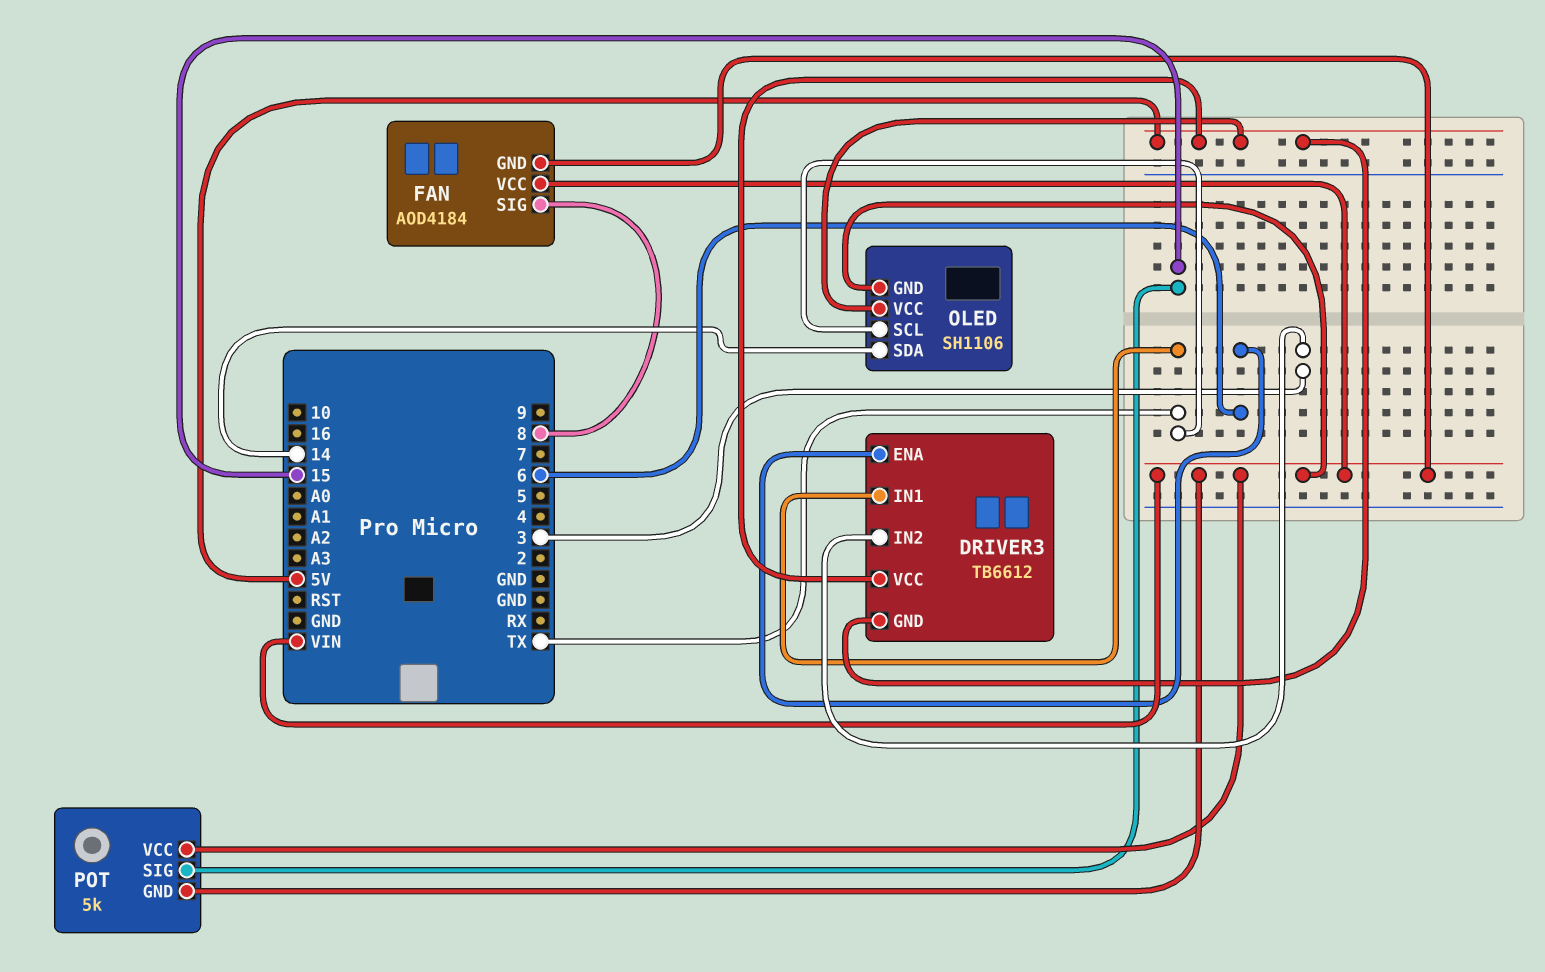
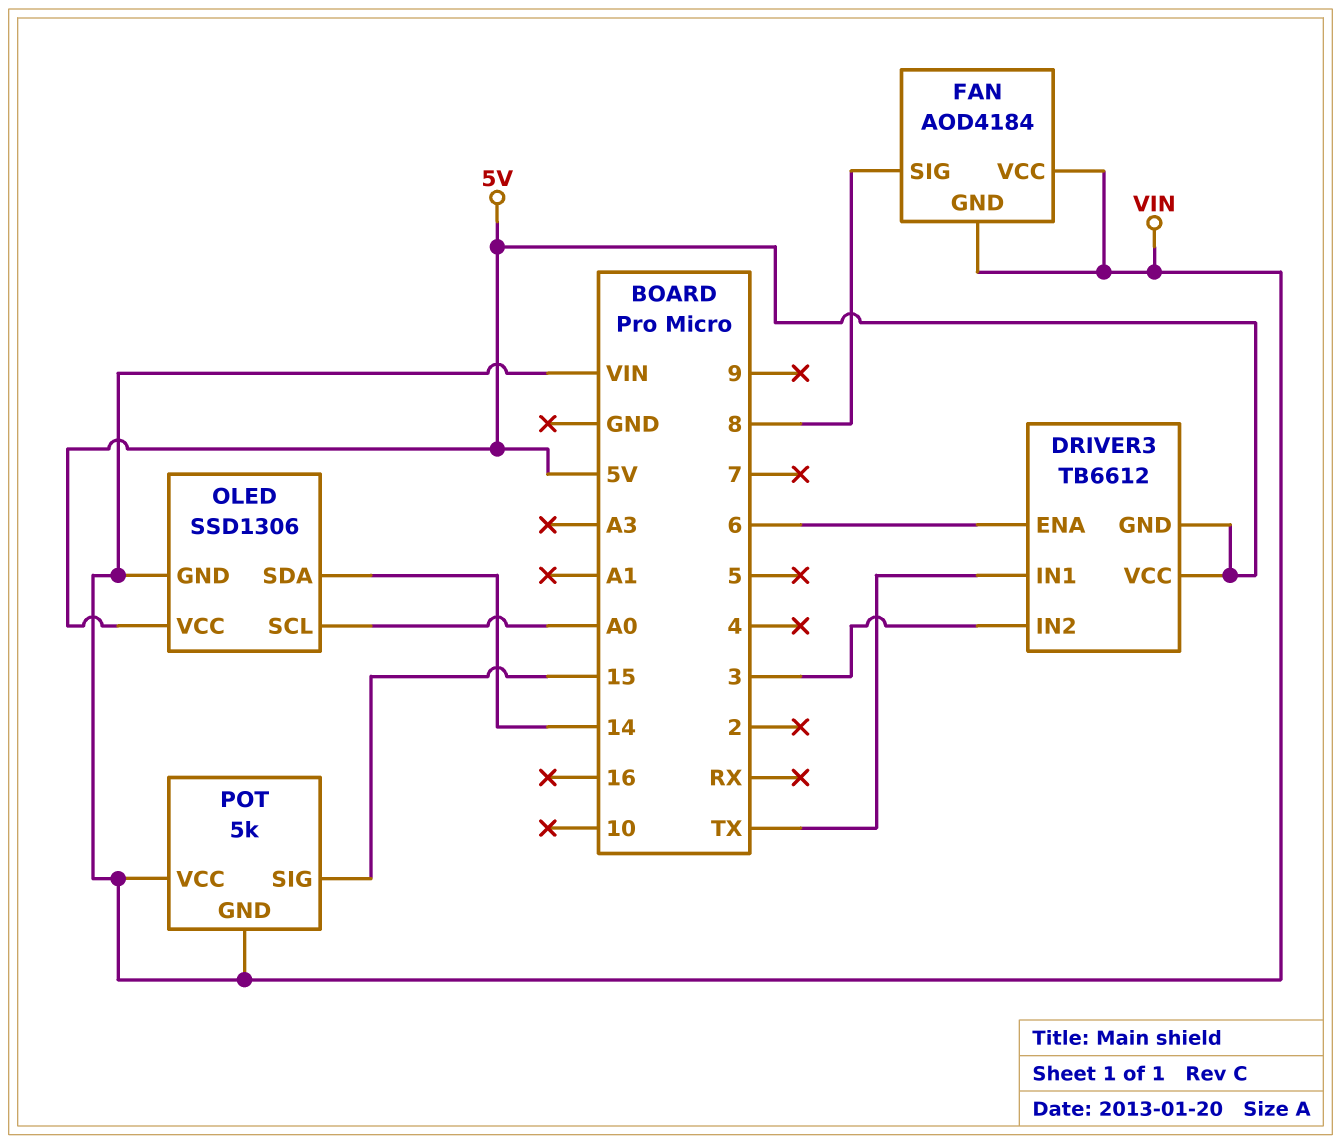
OLED: SH1106 -> SSD1306
OLED pin SCL: TX -> A0

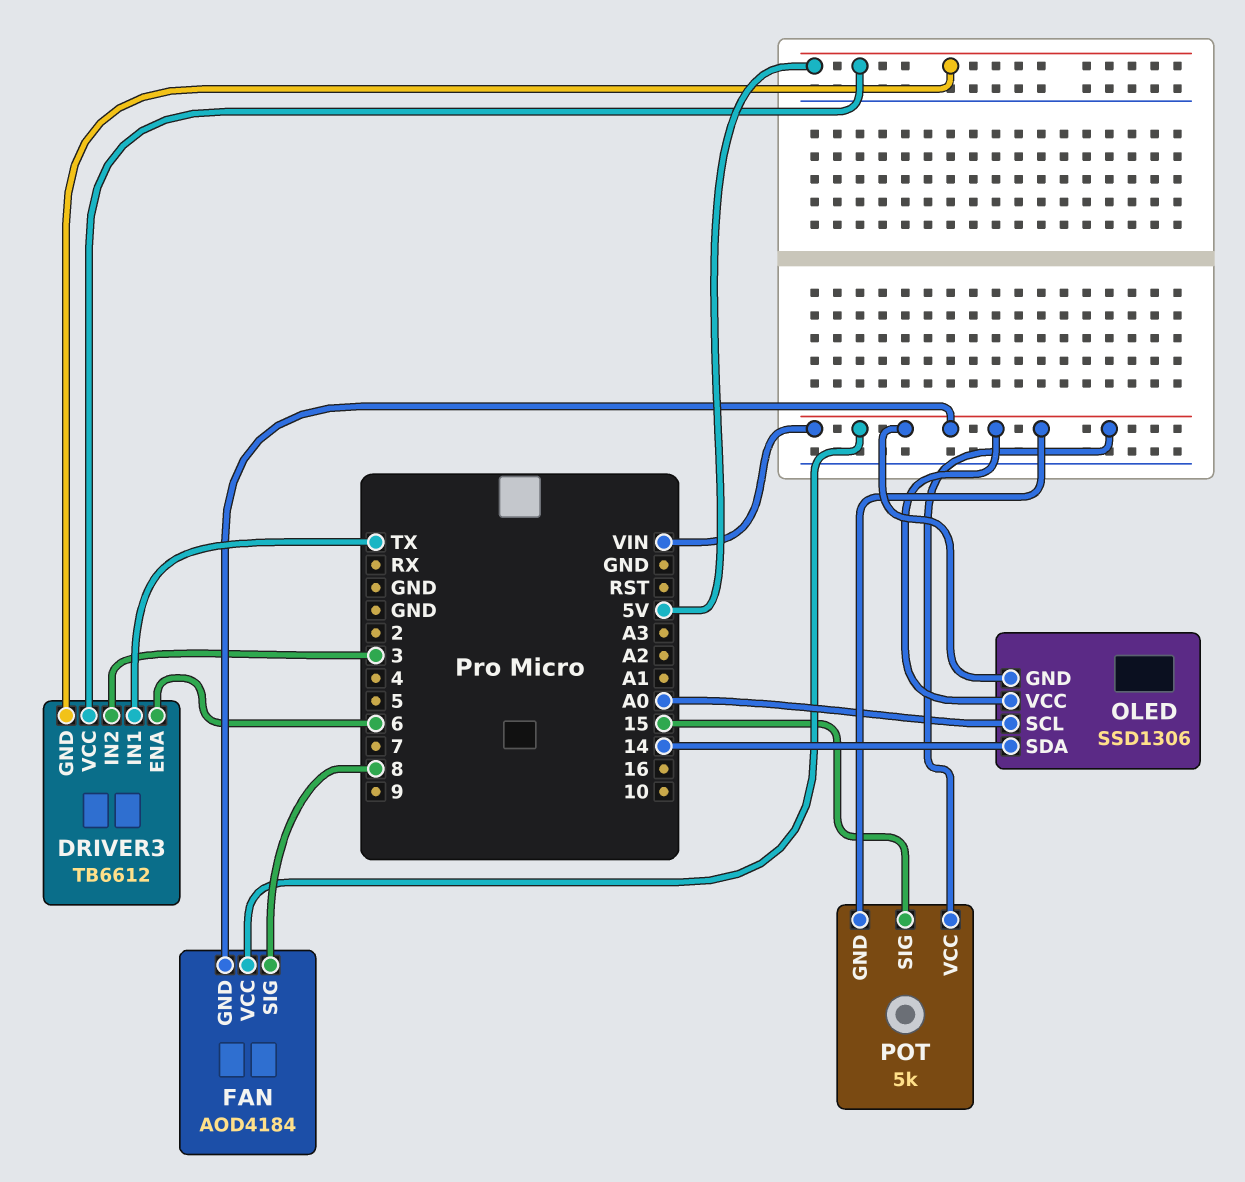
OLED pin VCC: 5V -> VIN

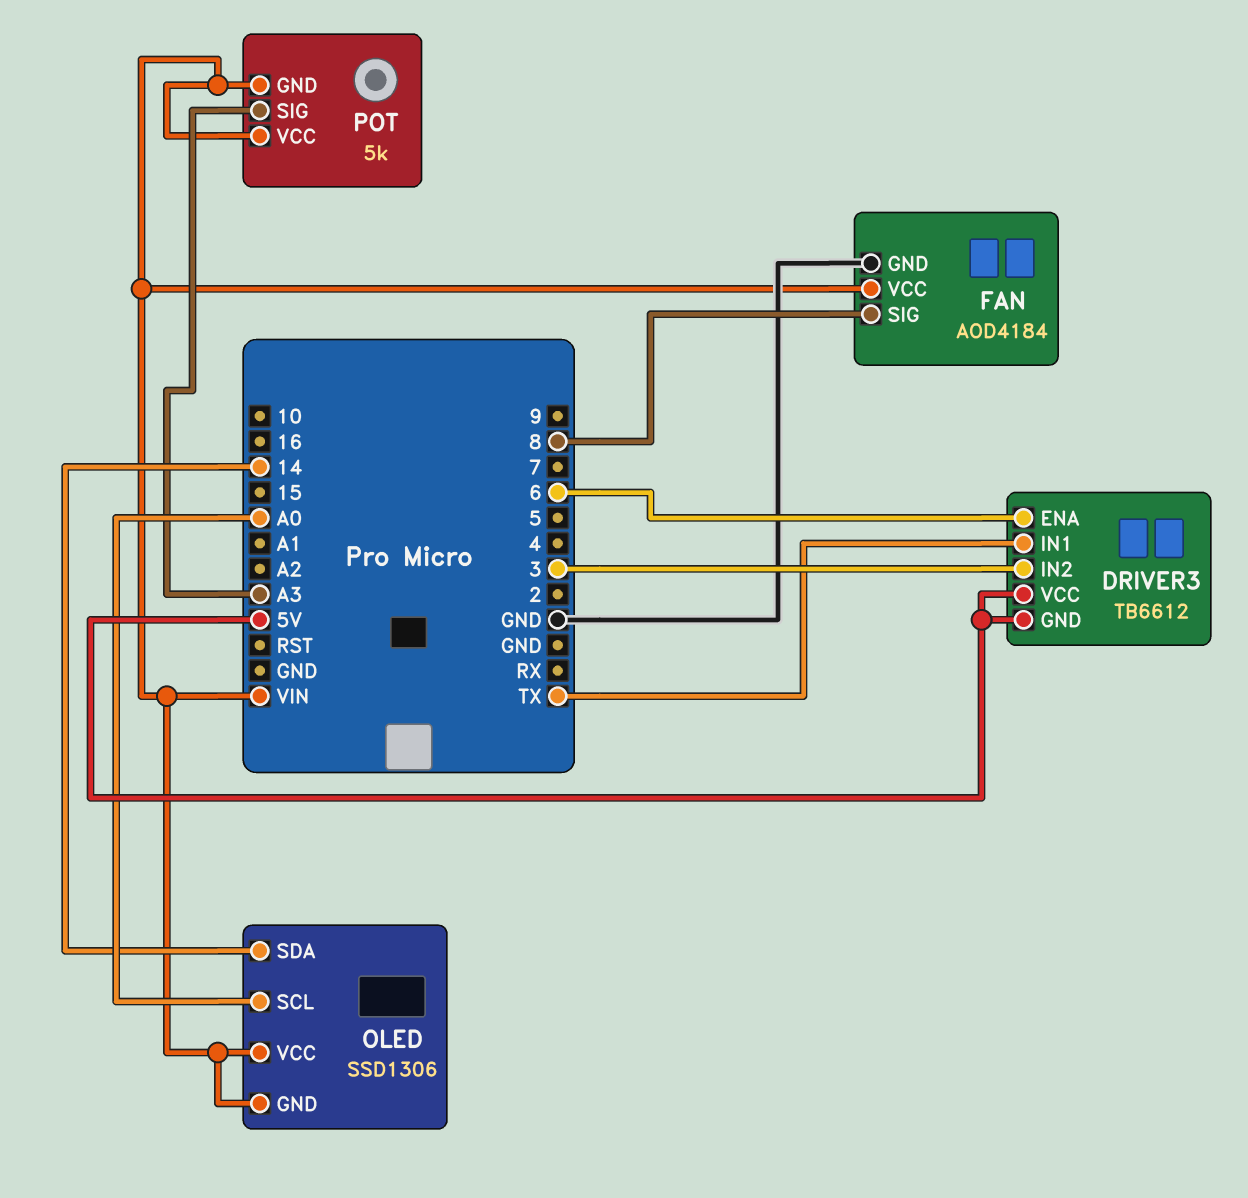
FAN pin GND: VIN -> GND
POT pin SIG: 15 -> A3

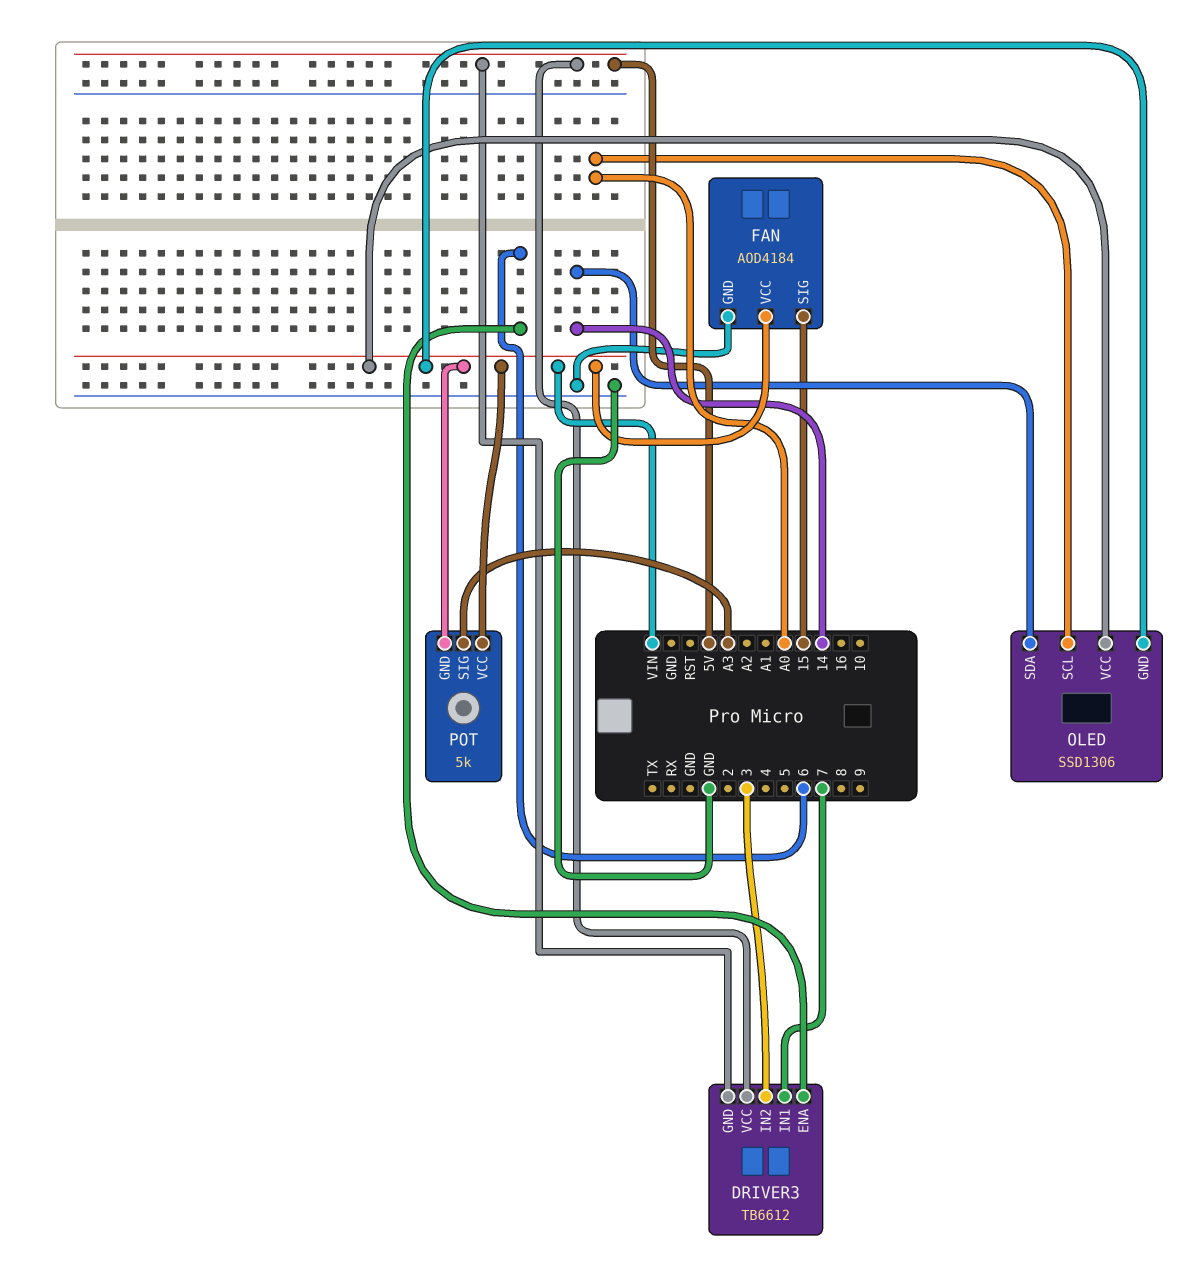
DRIVER3 pin IN1: TX -> 7
FAN pin SIG: 8 -> 15

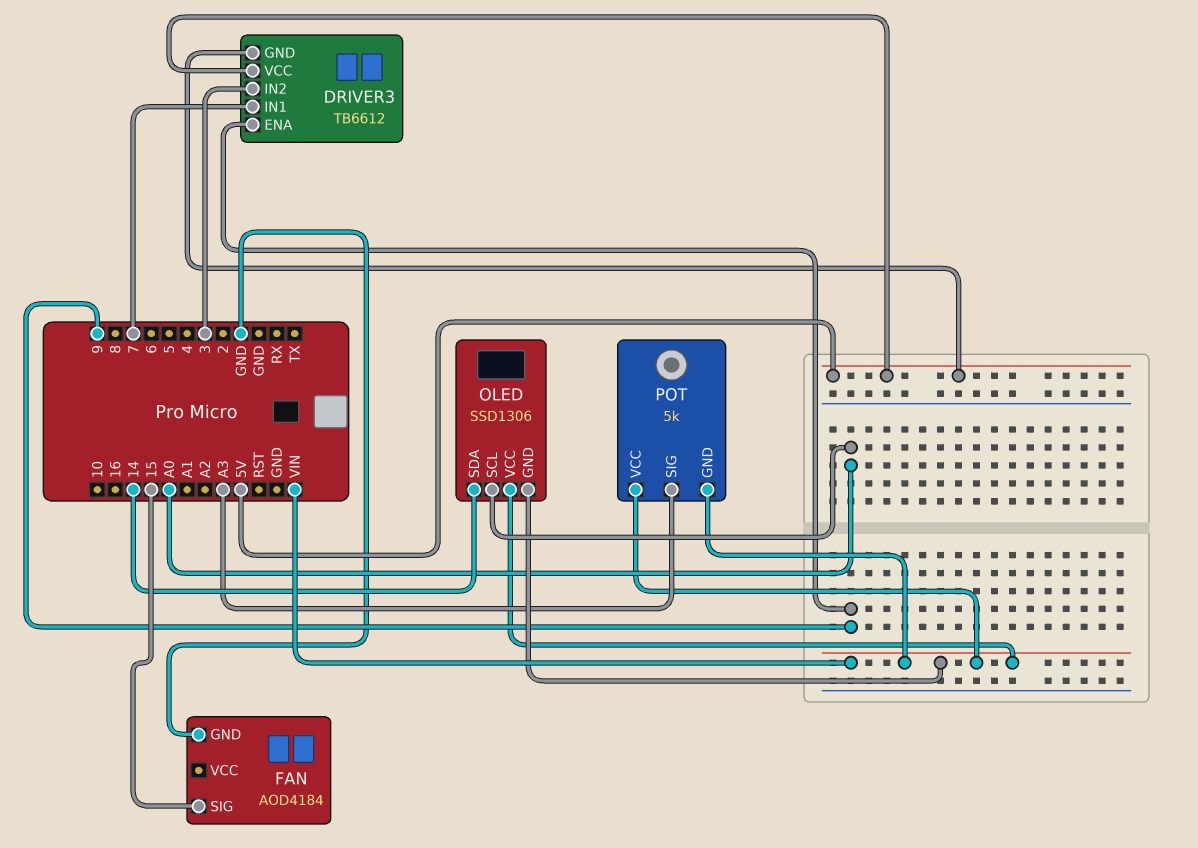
DRIVER3 pin ENA: 6 -> 9
FAN pin VCC: VIN -> none

